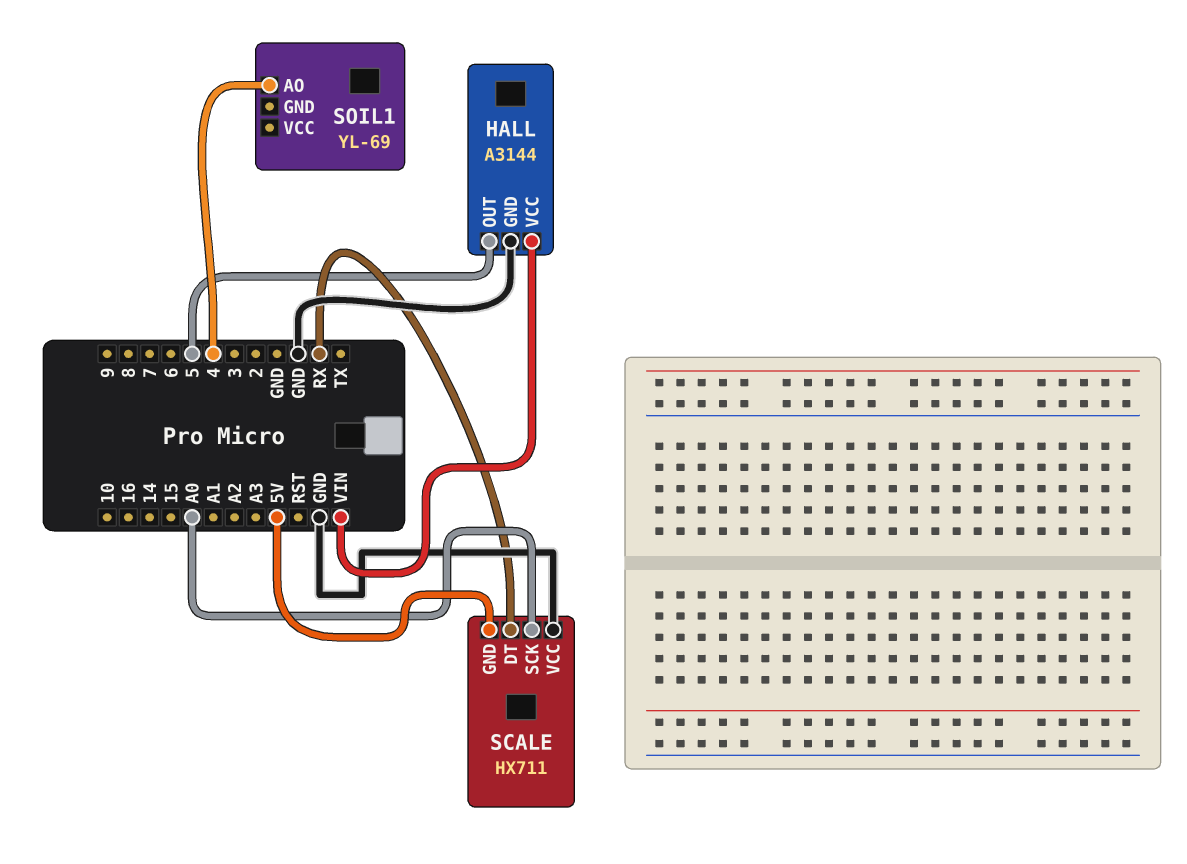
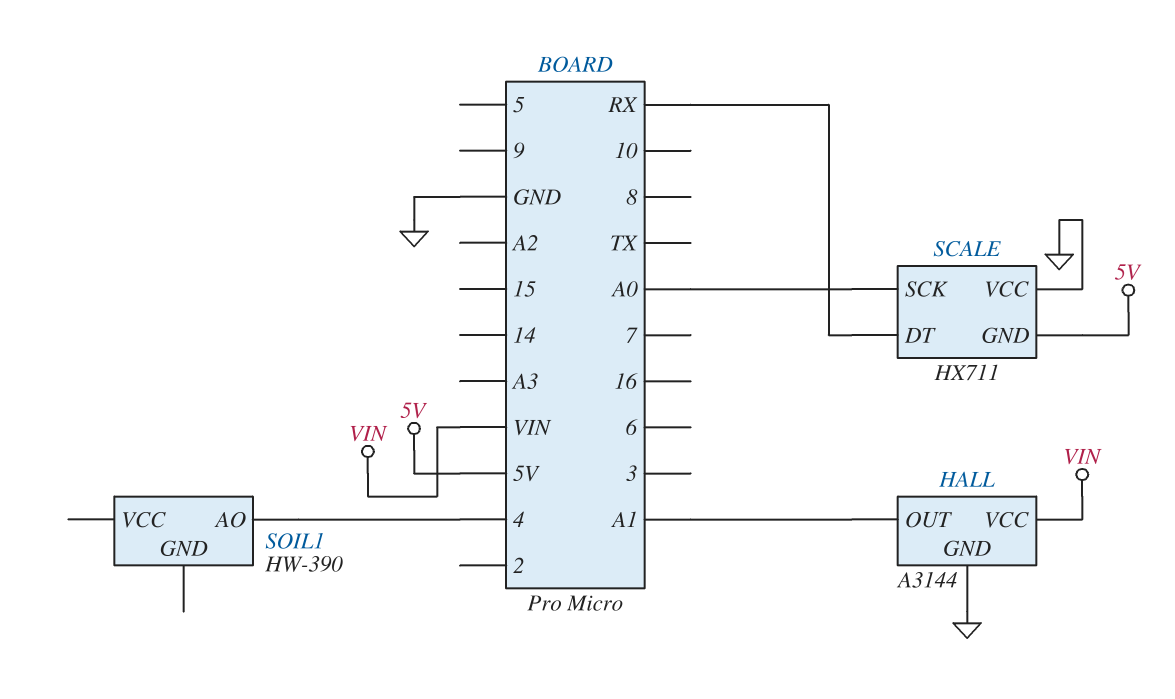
HALL pin OUT: 5 -> A1
SOIL1: YL-69 -> HW-390

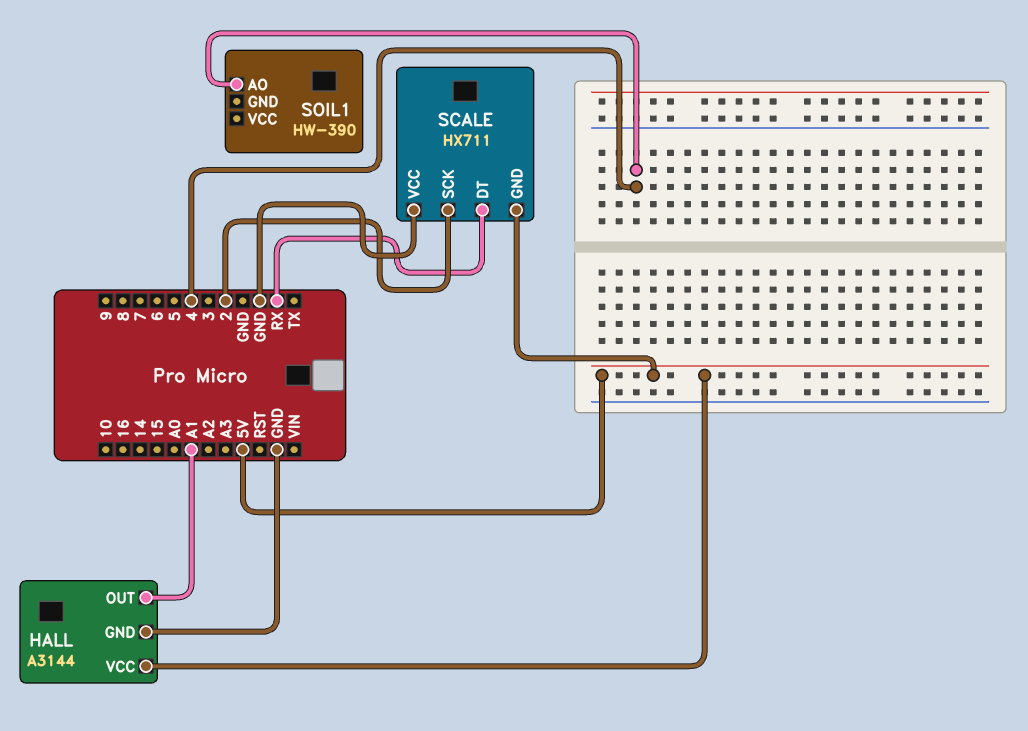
HALL pin VCC: VIN -> 5V
SCALE pin SCK: A0 -> 2

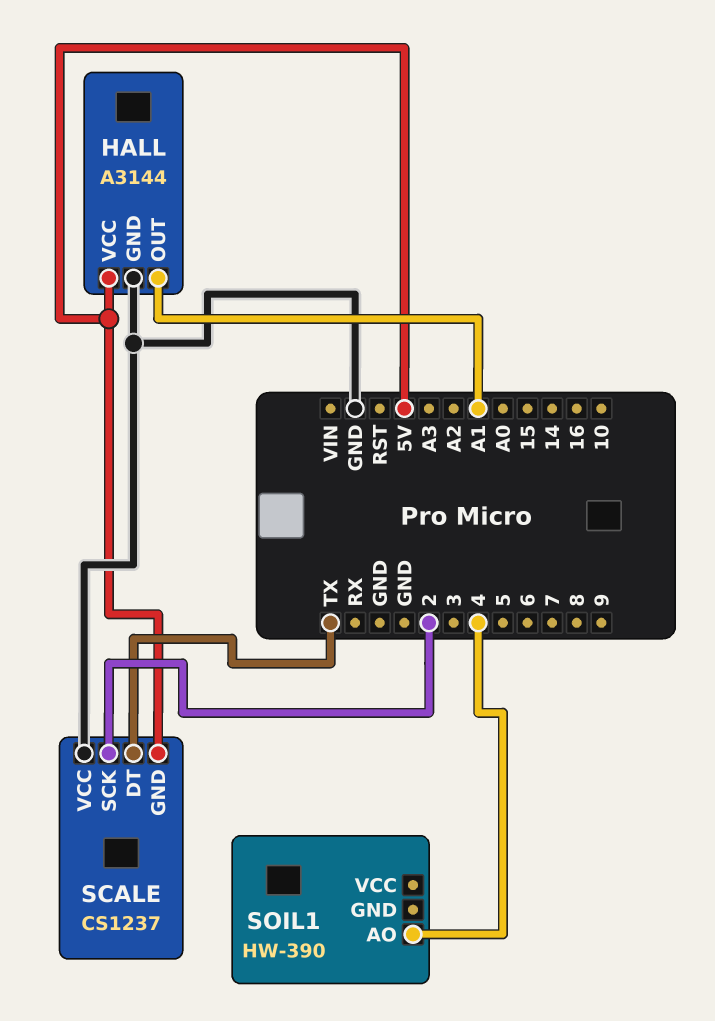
SCALE: HX711 -> CS1237
SCALE pin DT: RX -> TX

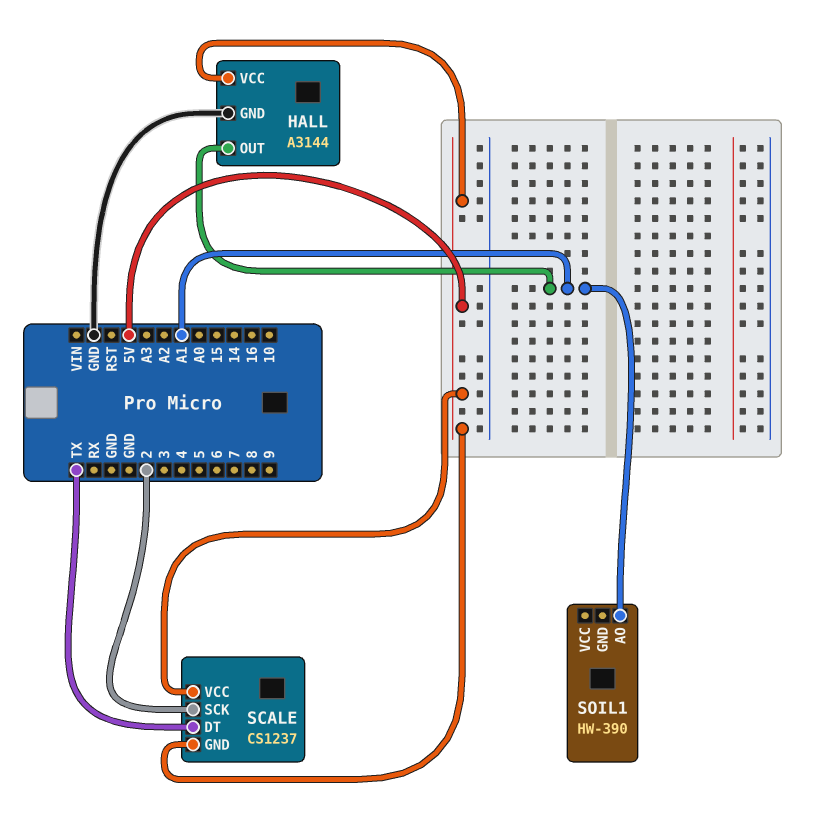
SCALE pin VCC: GND -> 5V
SOIL1 pin AO: 4 -> A1

